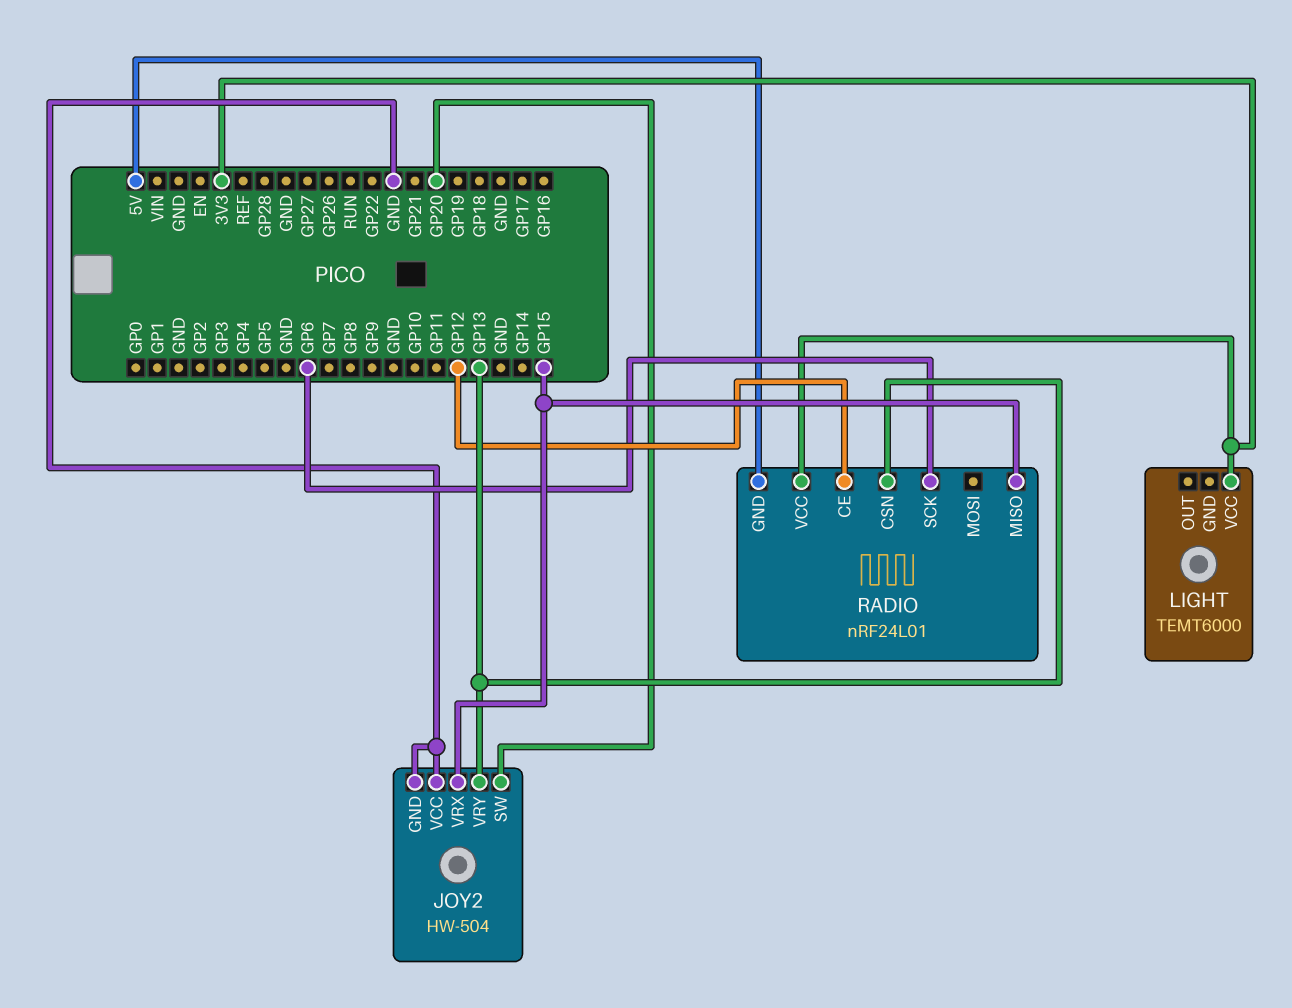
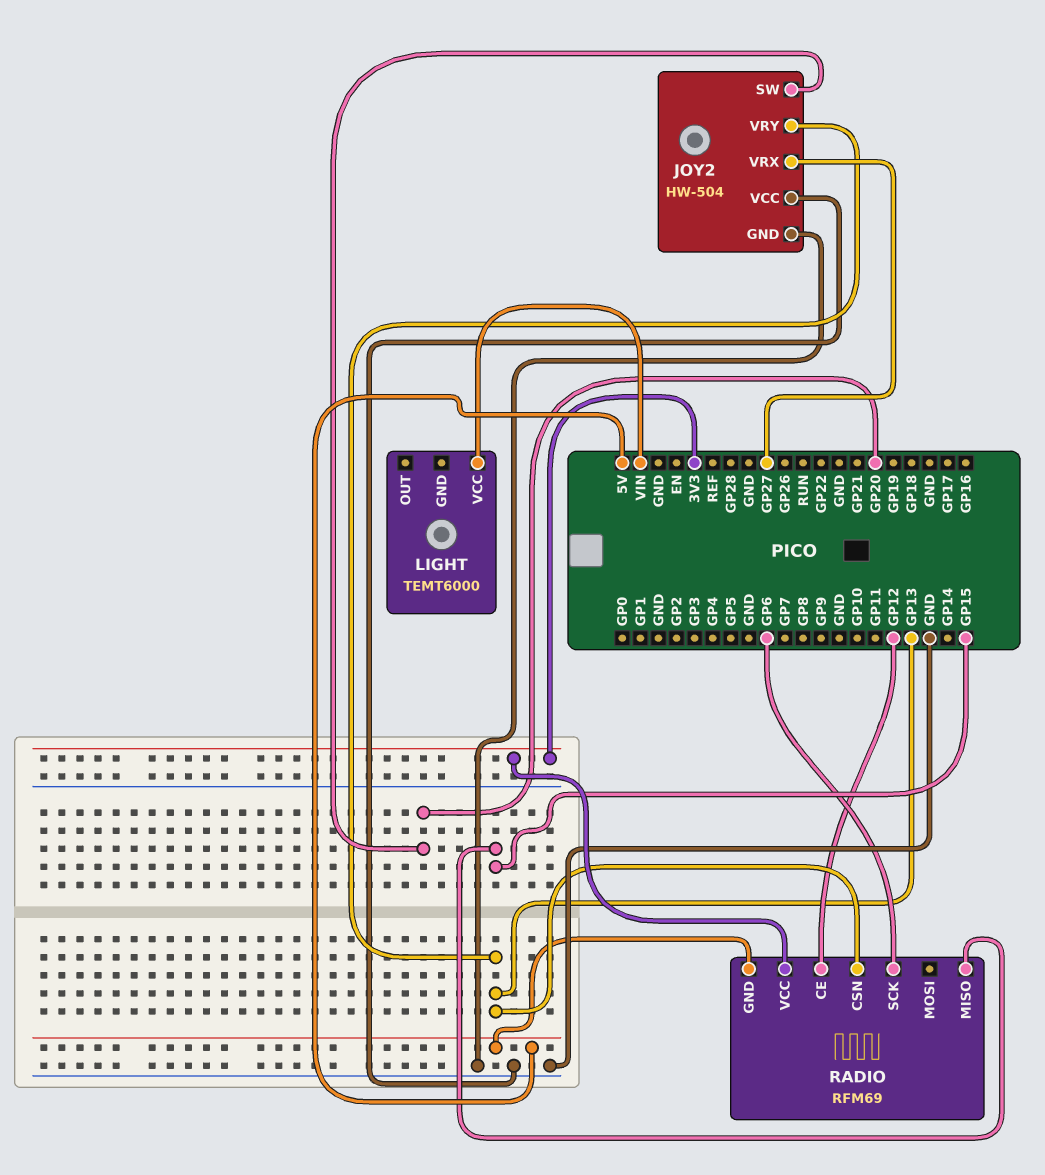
JOY2 pin VRX: GP15 -> GP27
LIGHT pin VCC: 3V3 -> VIN
RADIO: nRF24L01 -> RFM69

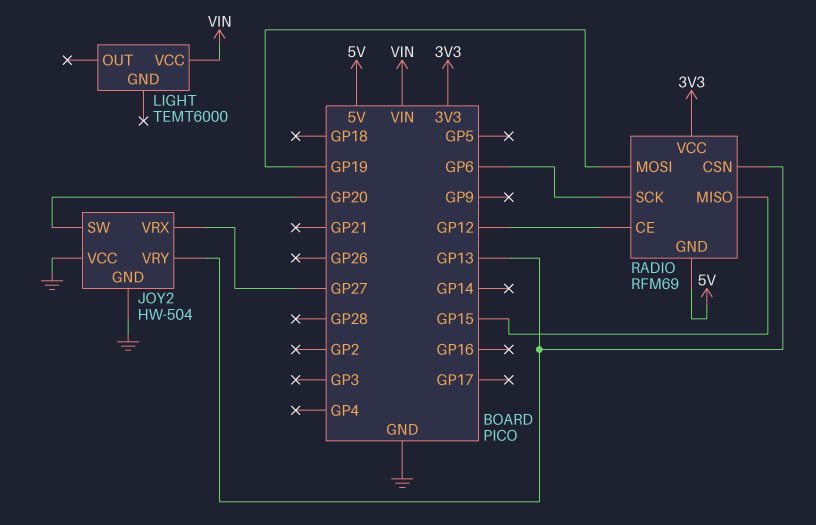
RADIO pin MOSI: none -> GP19

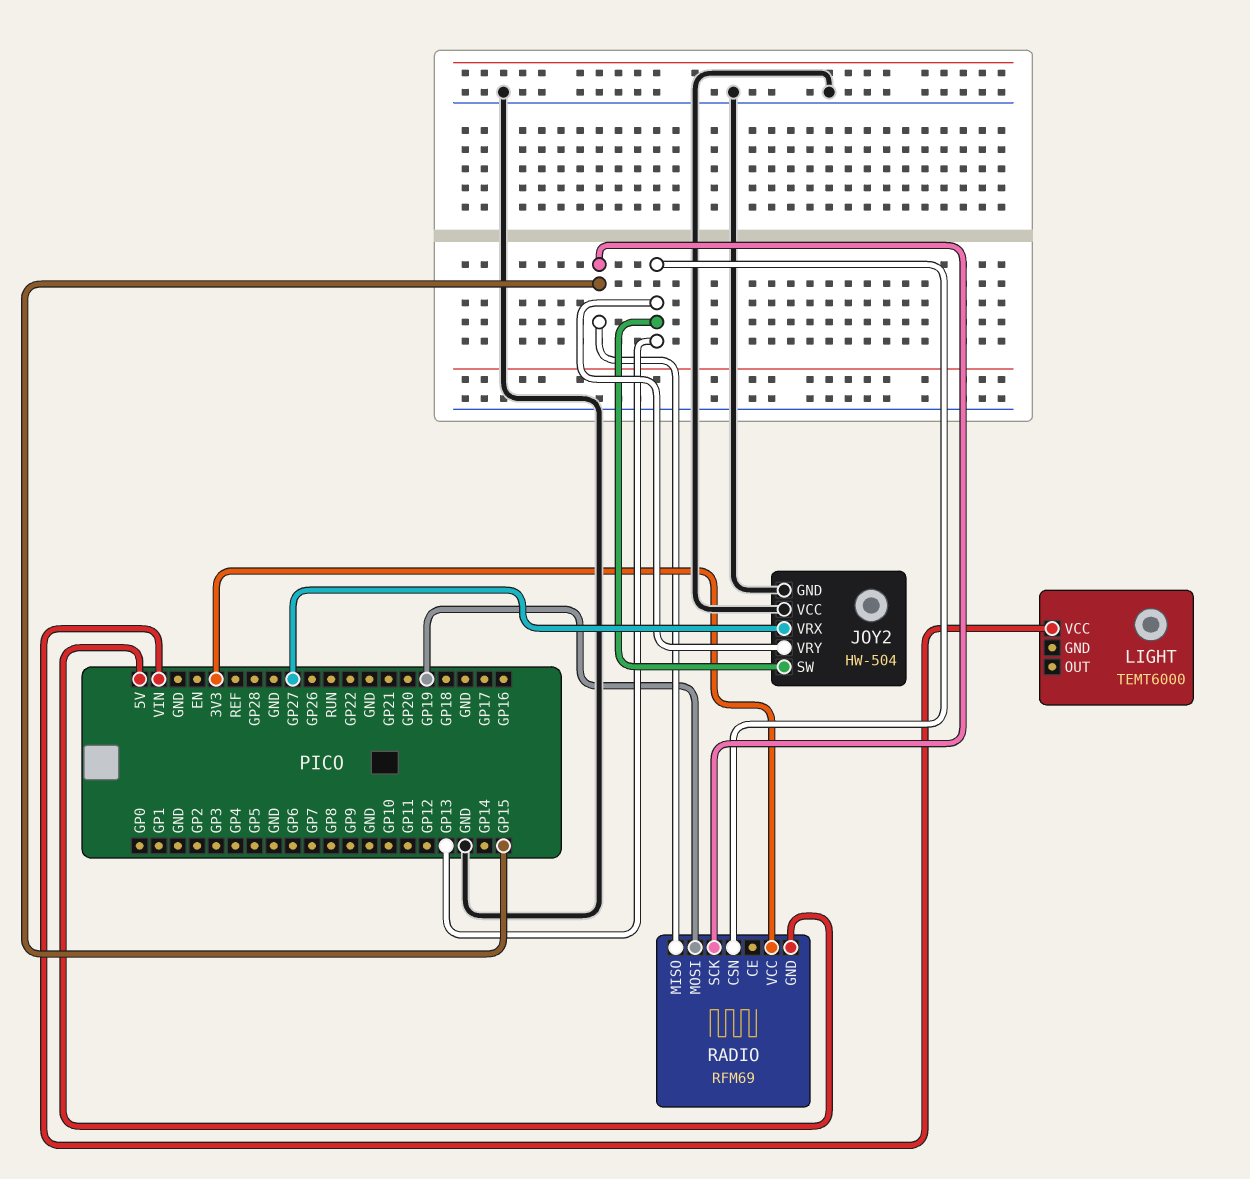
JOY2 pin SW: GP20 -> GP13
RADIO pin CE: GP12 -> none
RADIO pin SCK: GP6 -> GP15

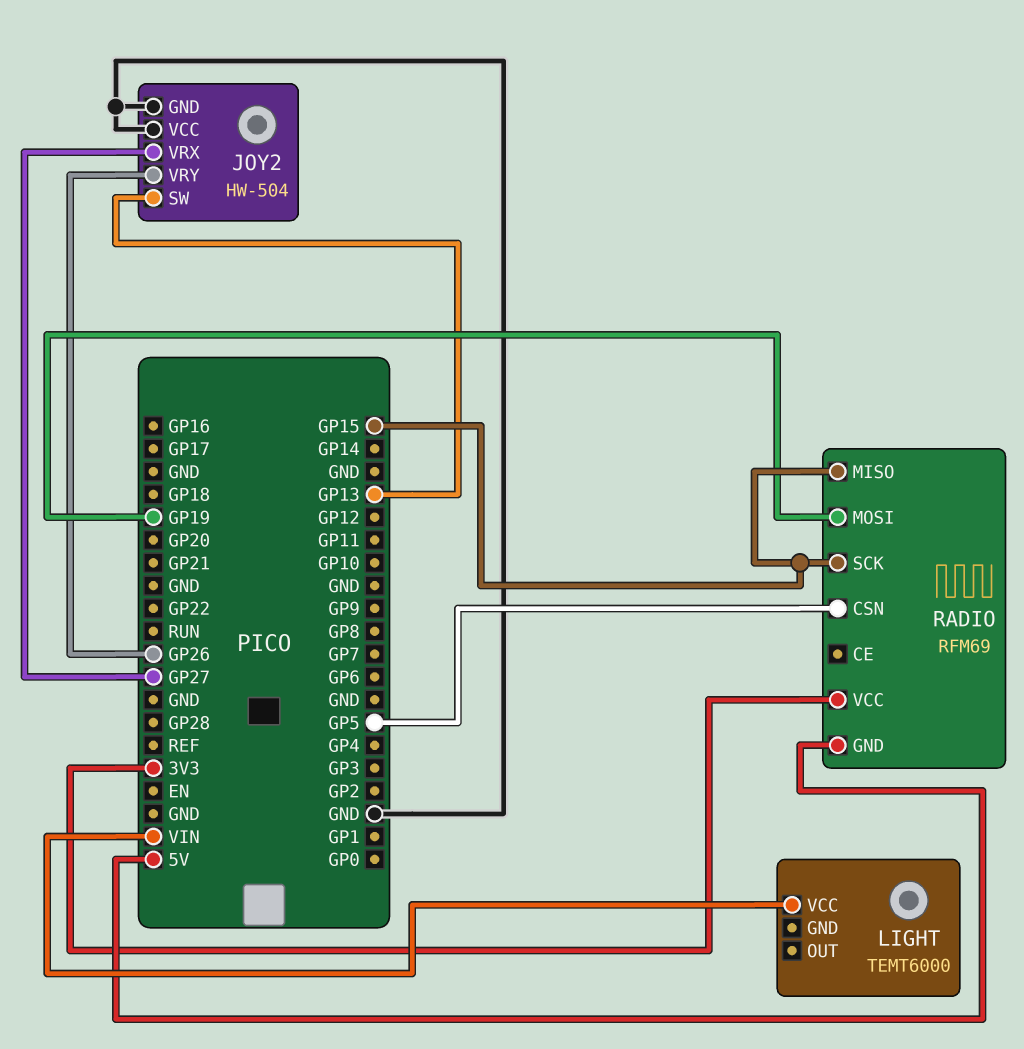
JOY2 pin VRY: GP13 -> GP26
RADIO pin CSN: GP13 -> GP5

